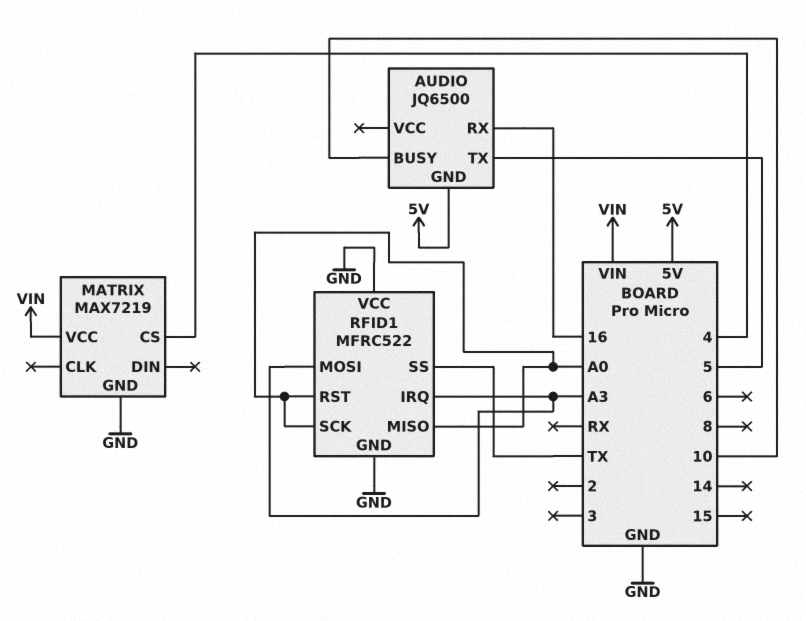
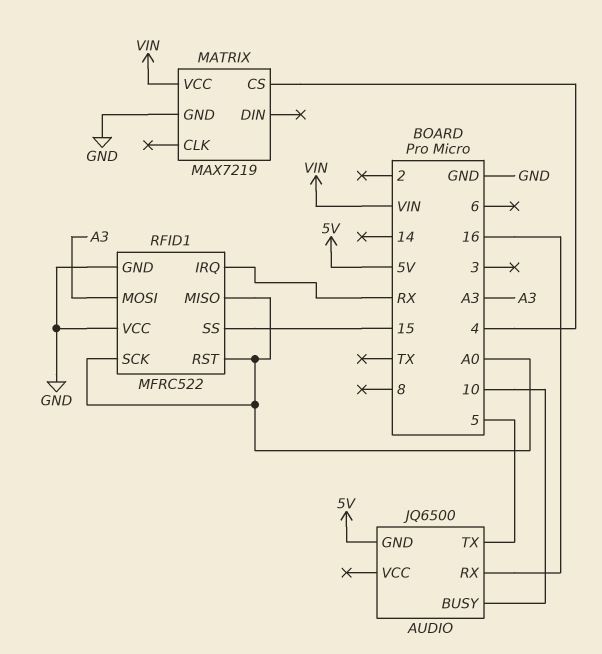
RFID1 pin IRQ: A3 -> RX
RFID1 pin SS: TX -> 15

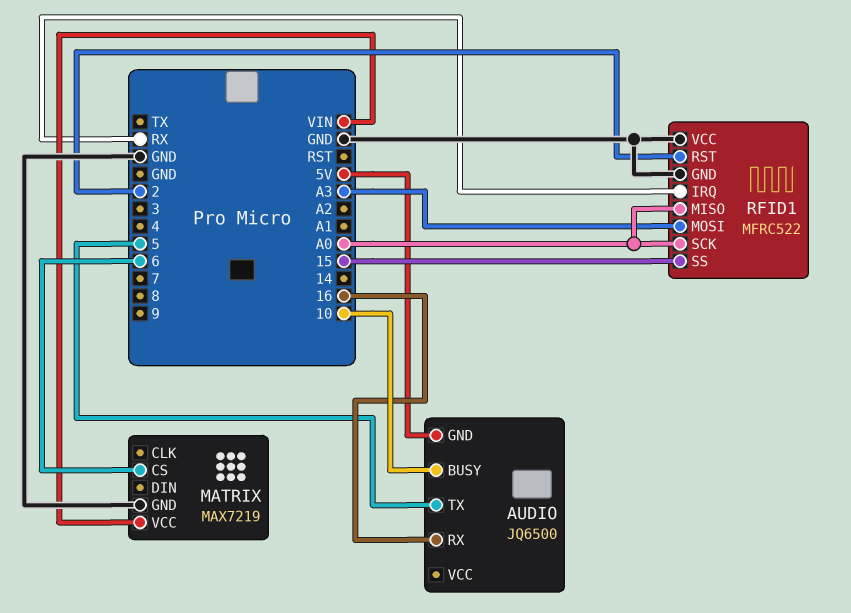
MATRIX pin CS: 4 -> 6
RFID1 pin RST: A0 -> 2

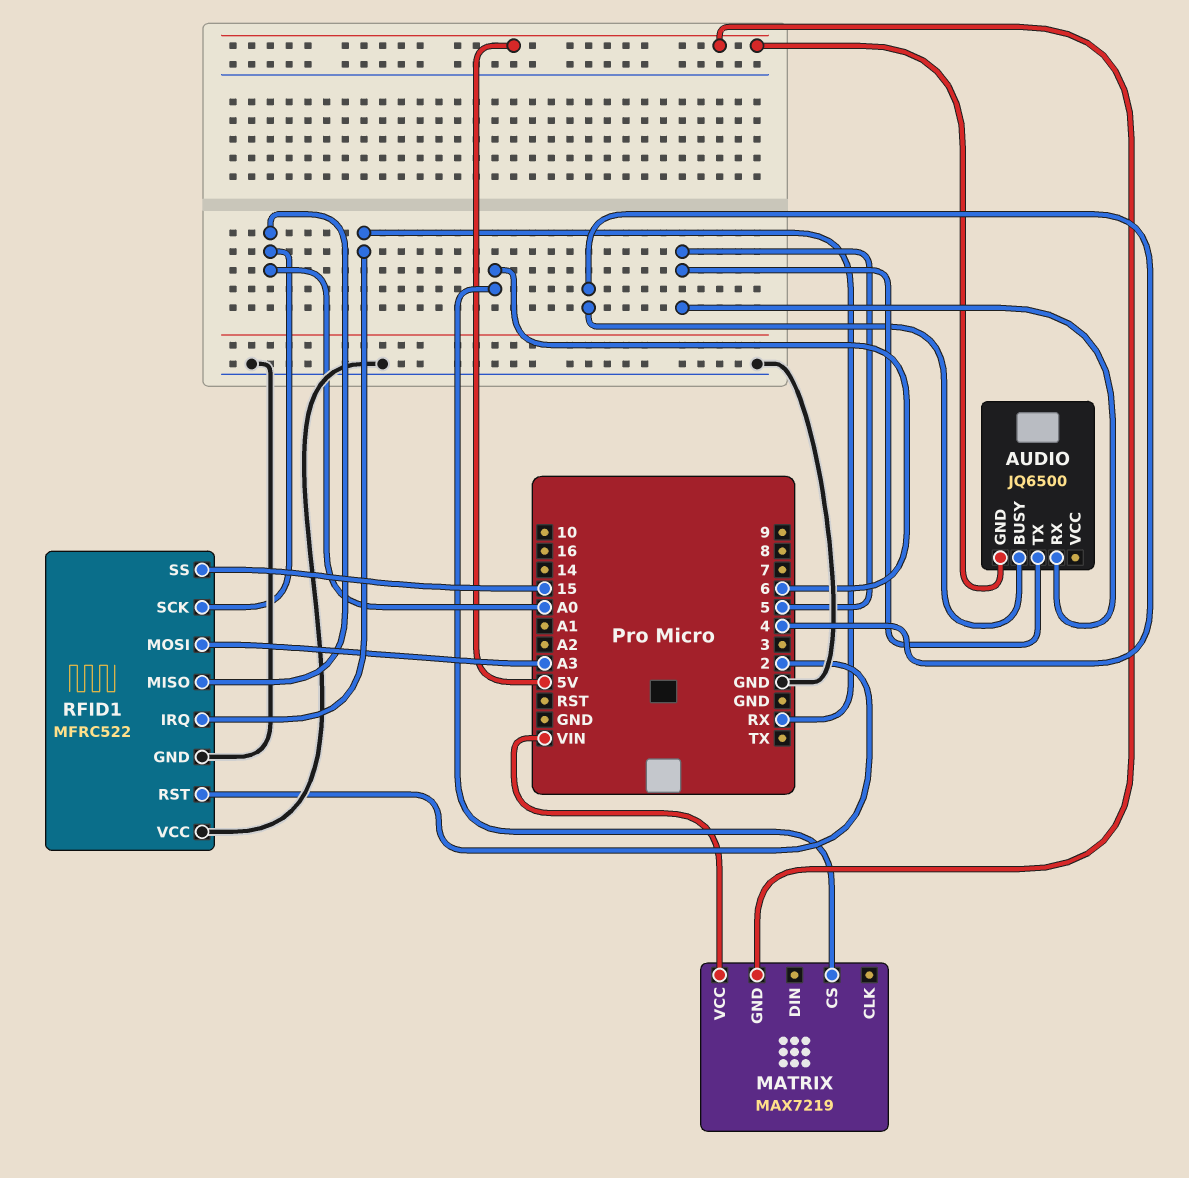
AUDIO pin BUSY: 10 -> 4
AUDIO pin RX: 16 -> 5
MATRIX pin GND: GND -> 5V

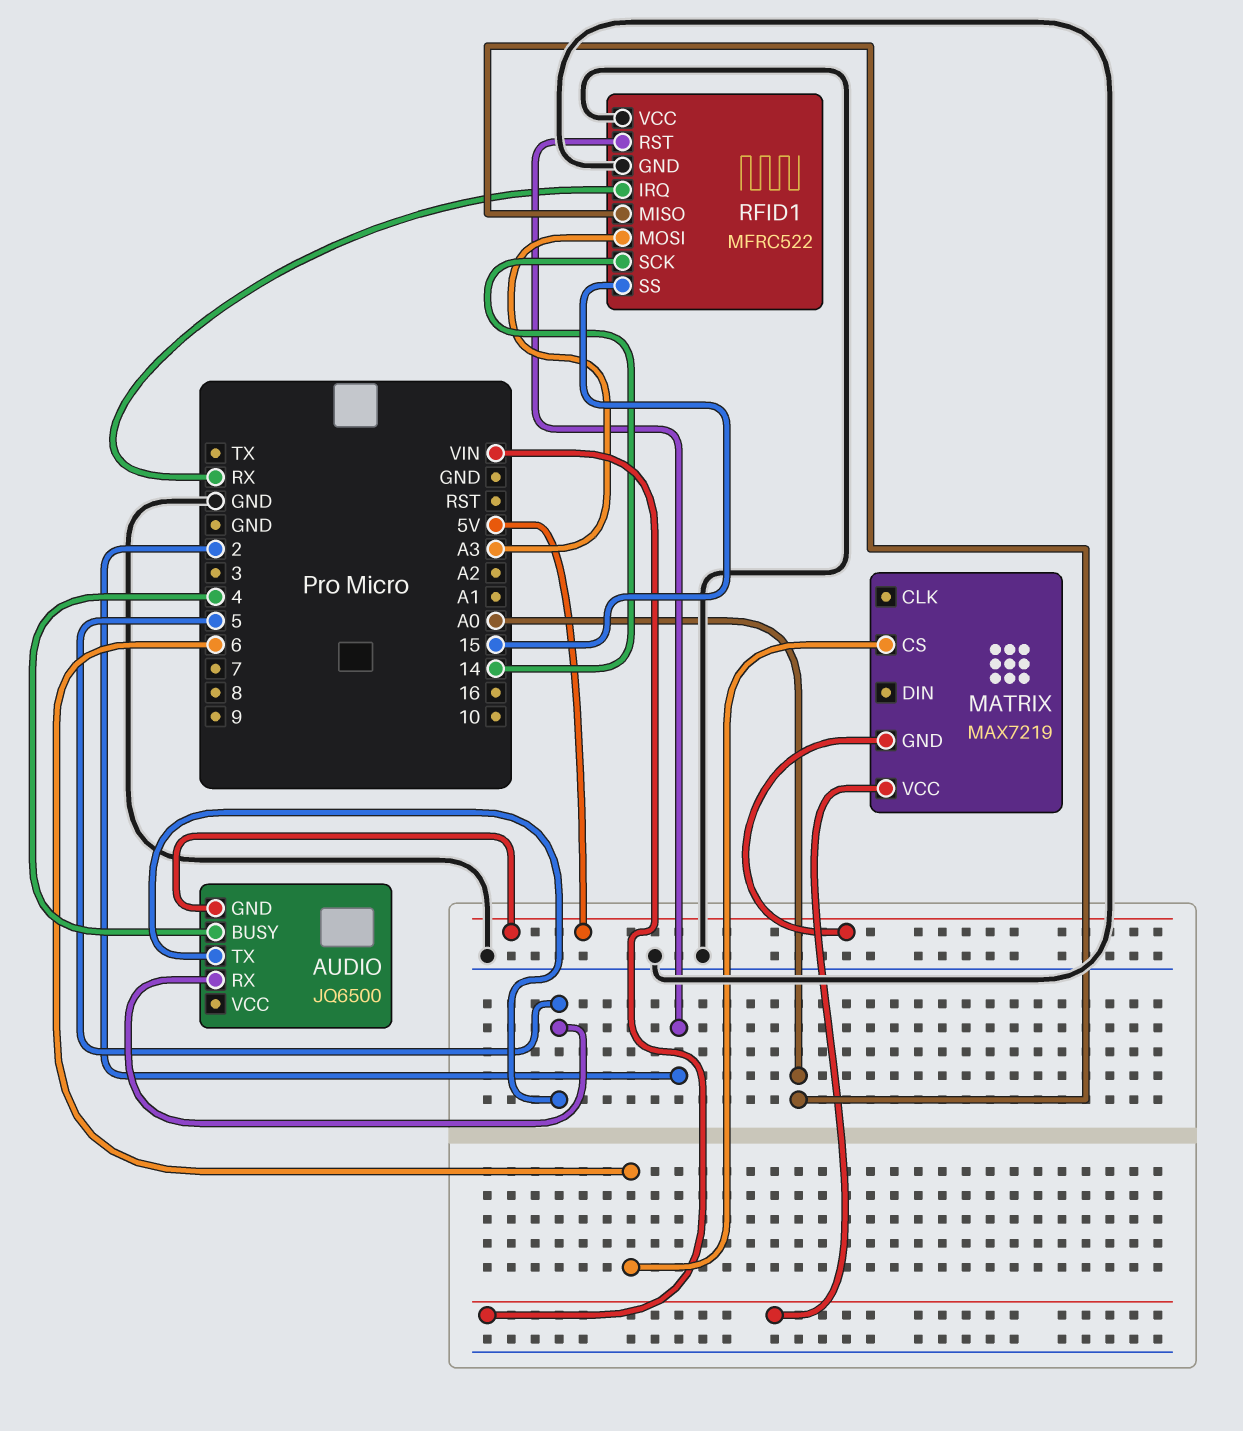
RFID1 pin SCK: A0 -> 14

